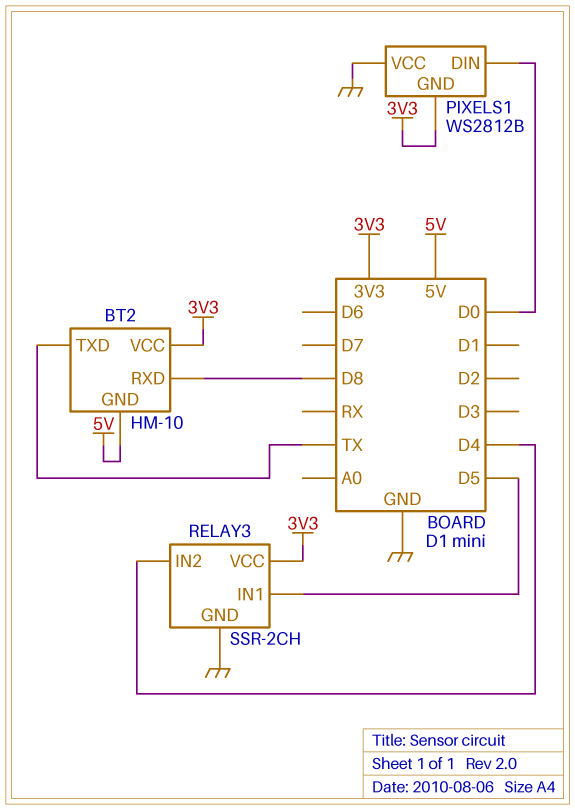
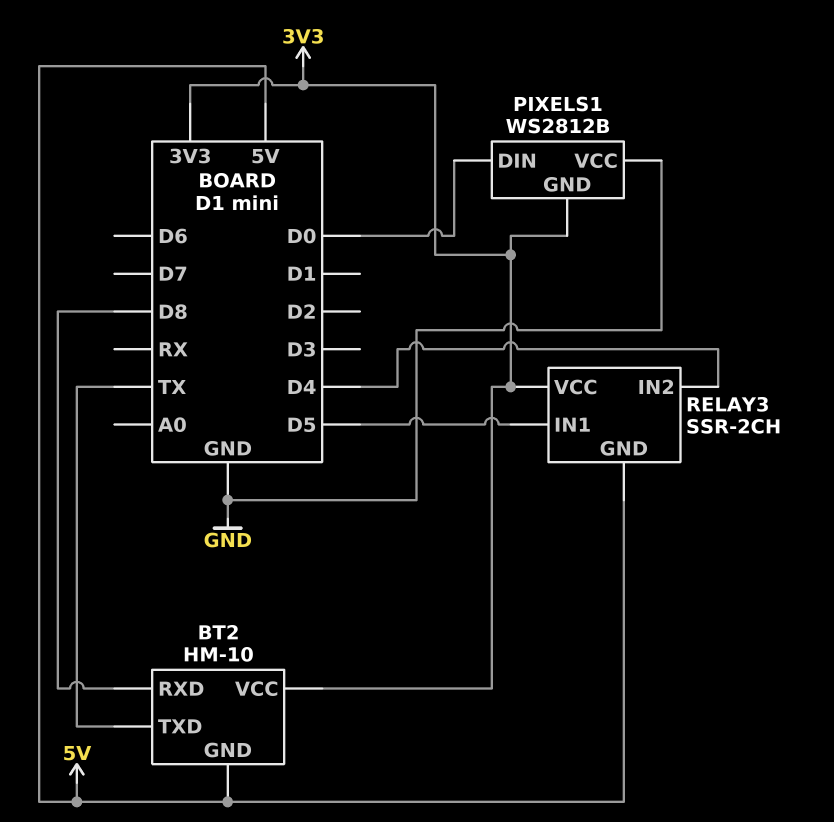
RELAY3 pin GND: GND -> 5V

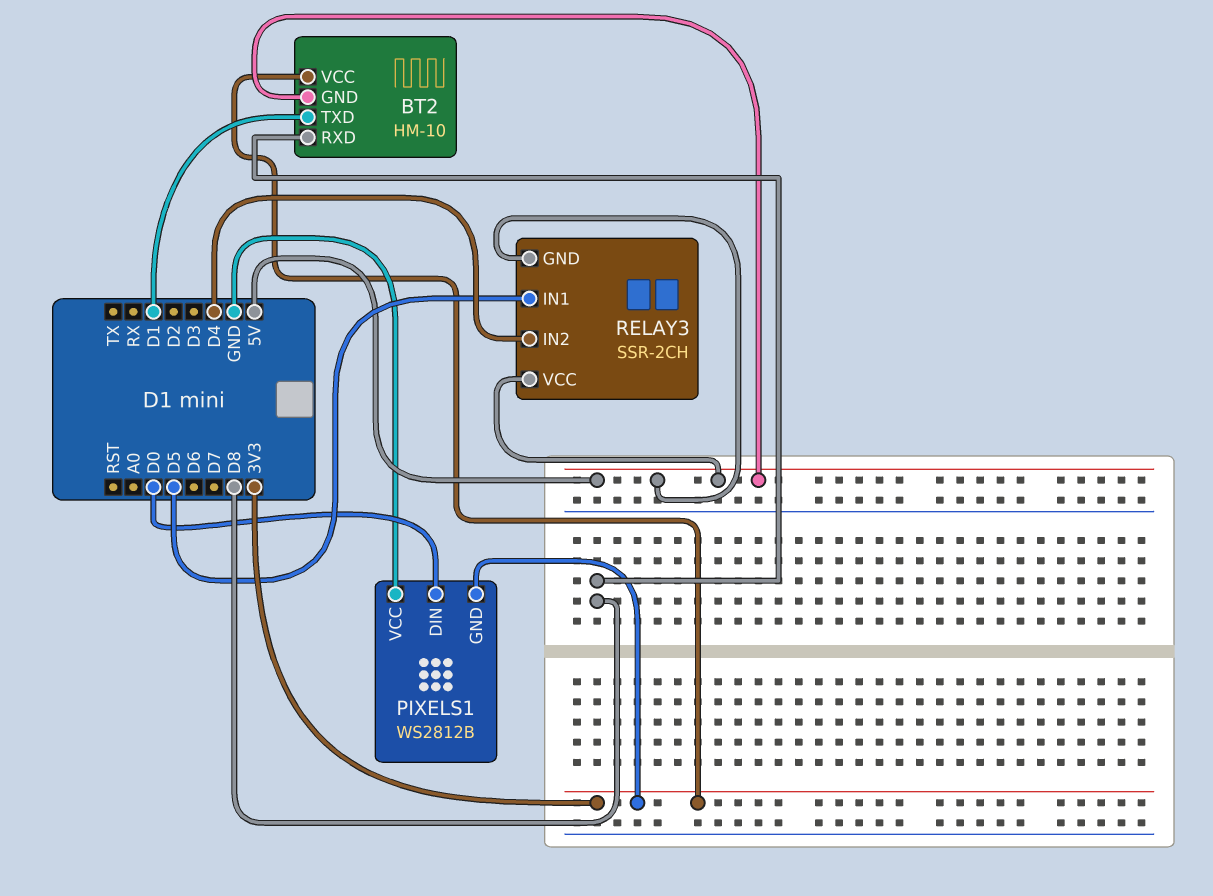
BT2 pin TXD: TX -> D1
RELAY3 pin VCC: 3V3 -> 5V

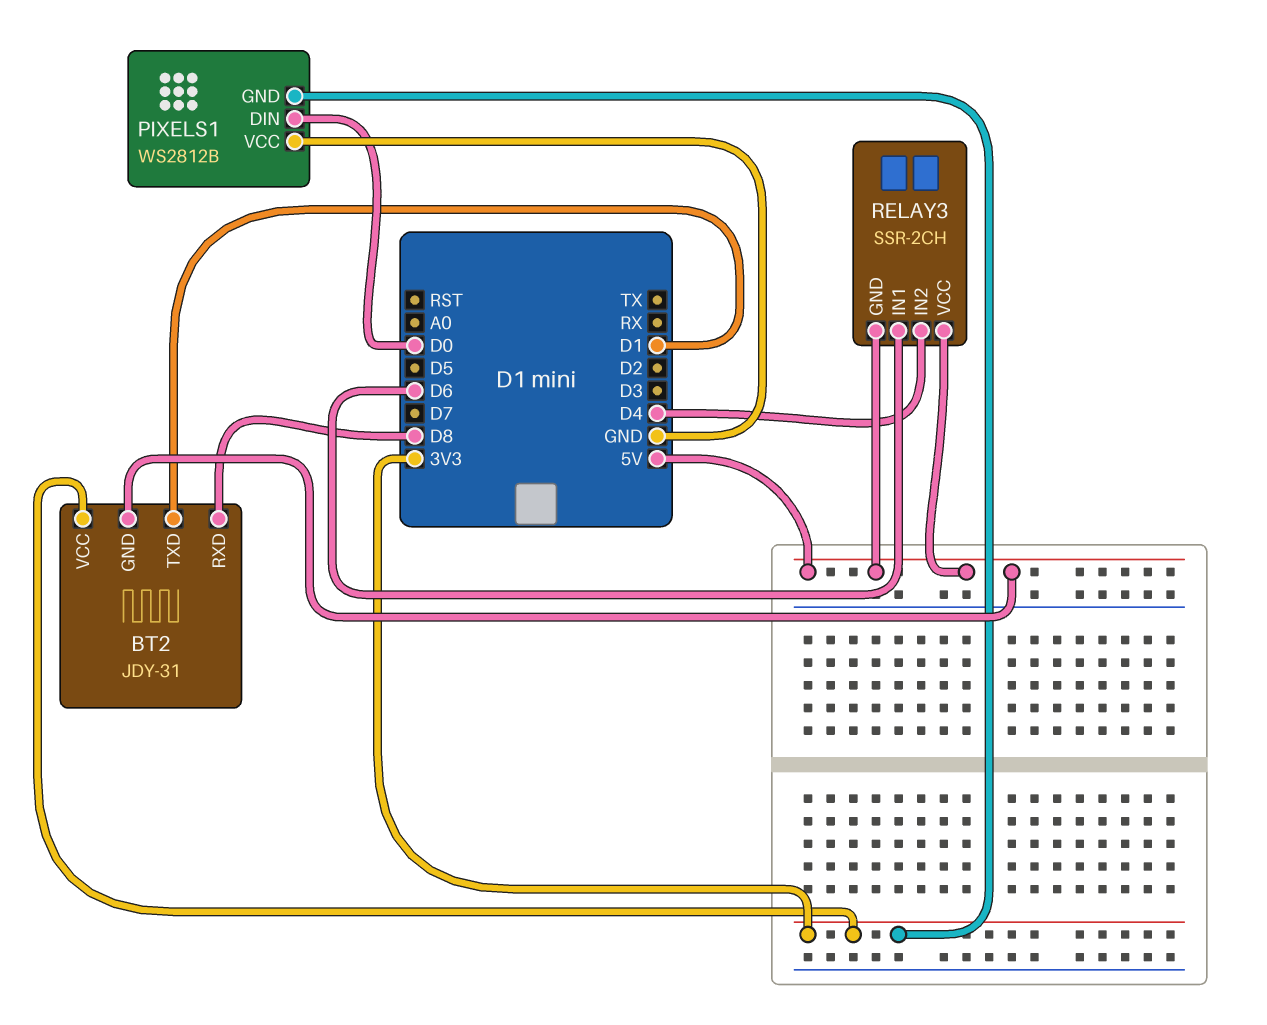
BT2: HM-10 -> JDY-31
RELAY3 pin IN1: D5 -> D6

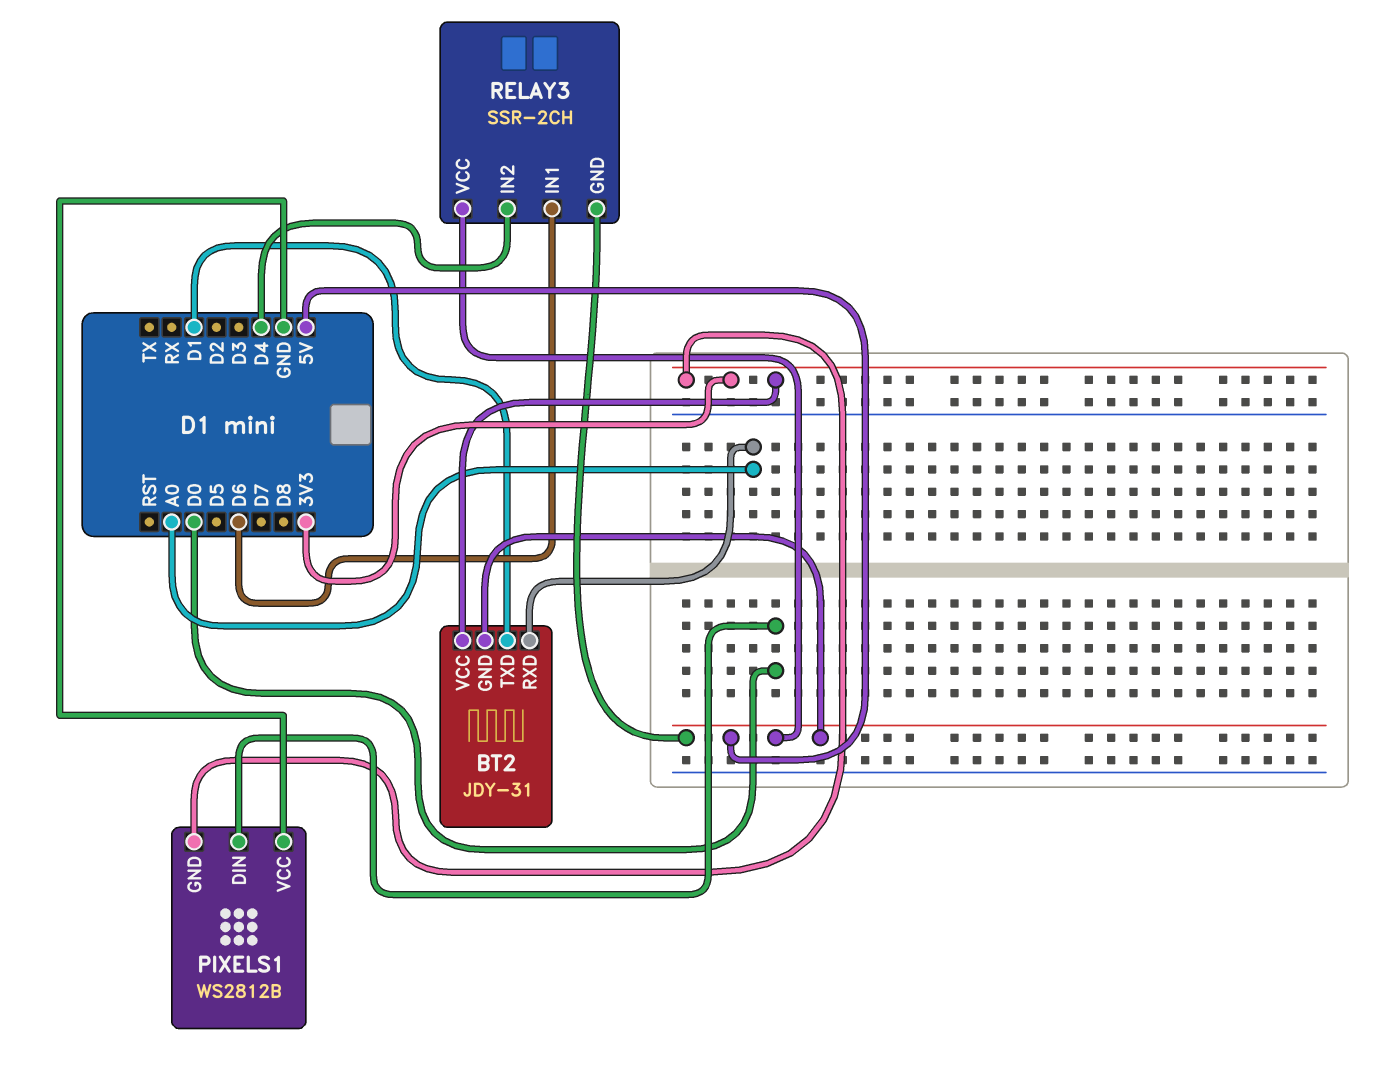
BT2 pin RXD: D8 -> A0

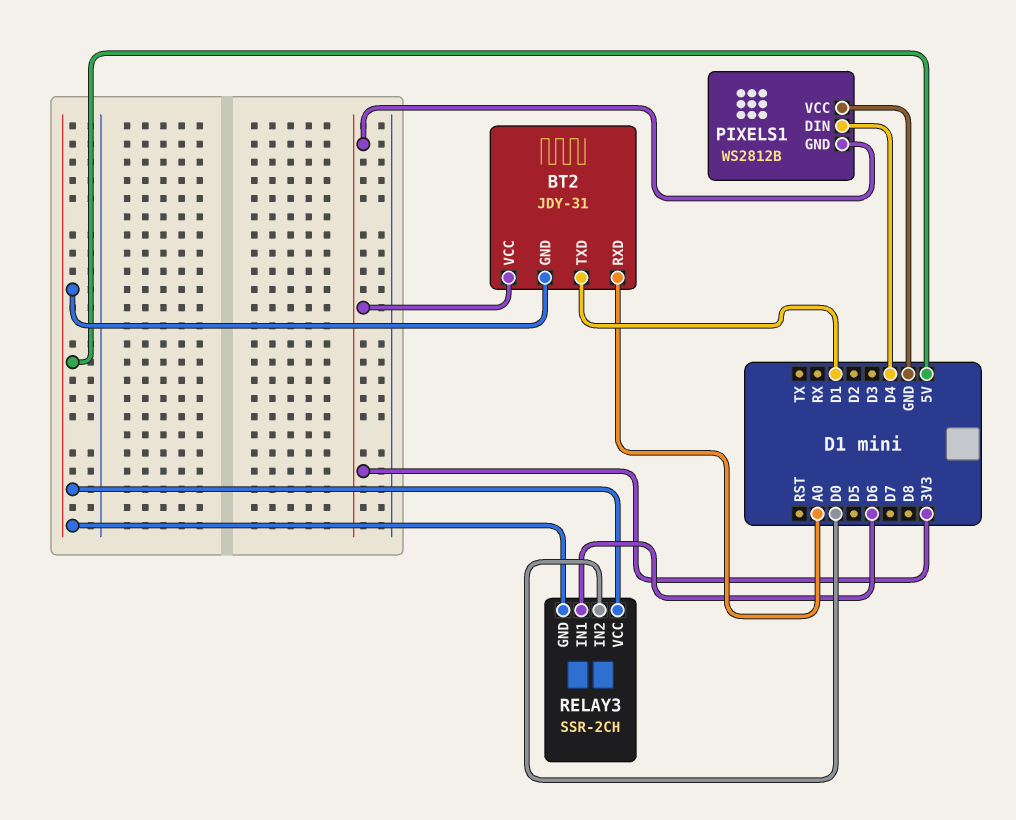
PIXELS1 pin DIN: D0 -> D4
RELAY3 pin IN2: D4 -> D0

